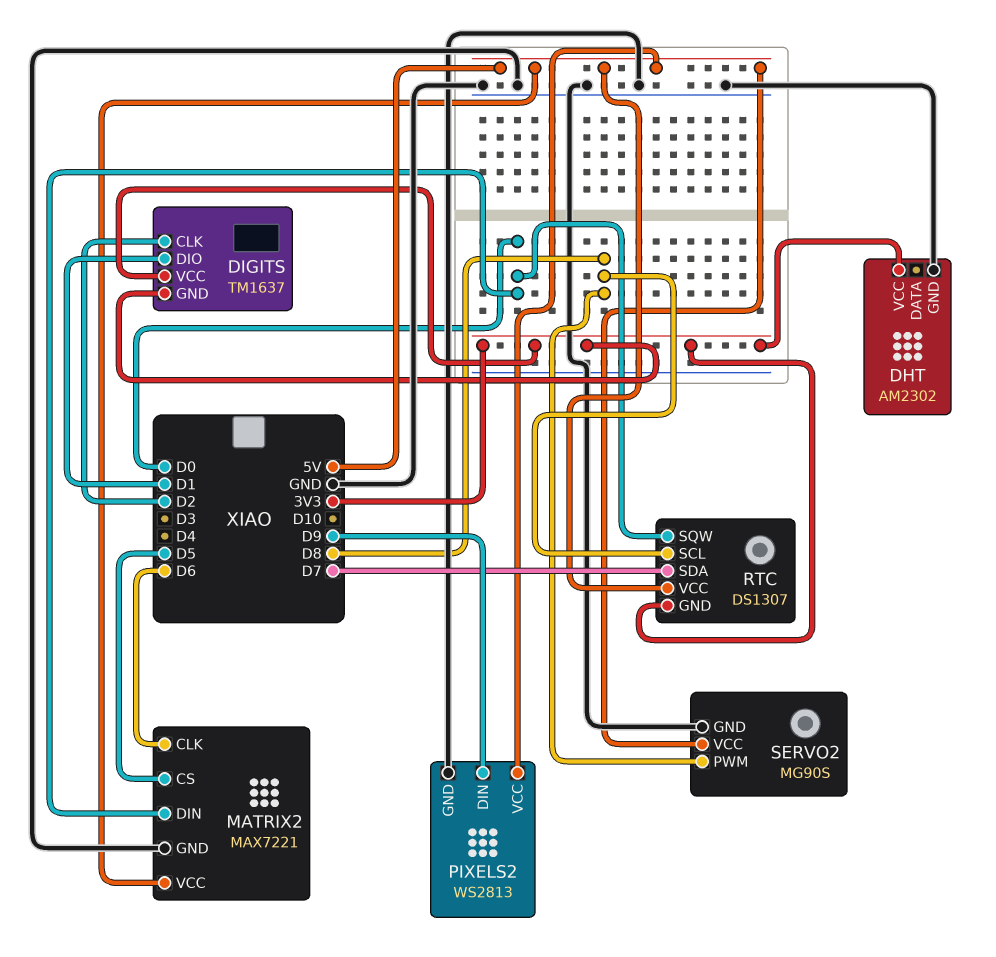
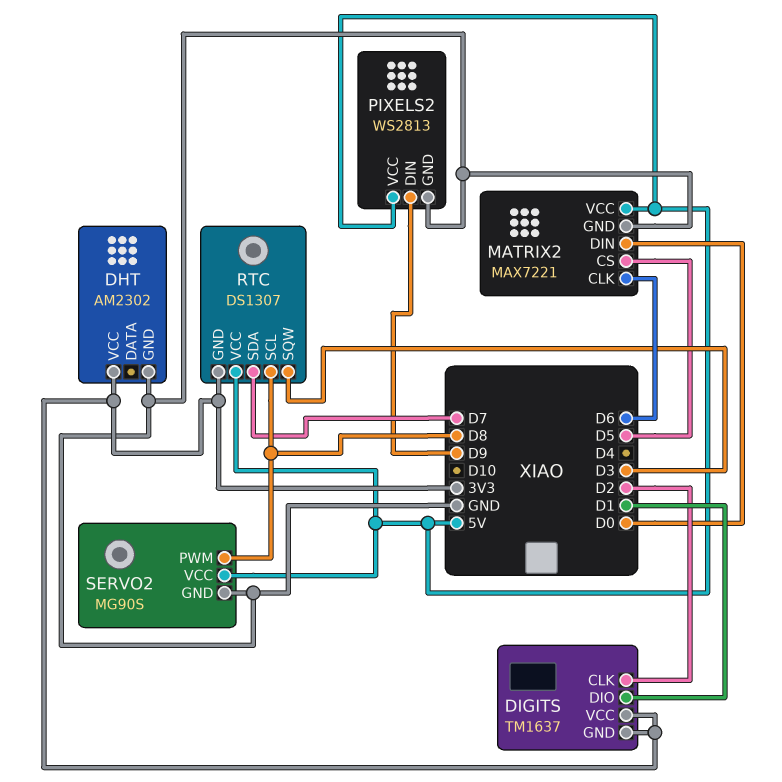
RTC pin SQW: D0 -> D3

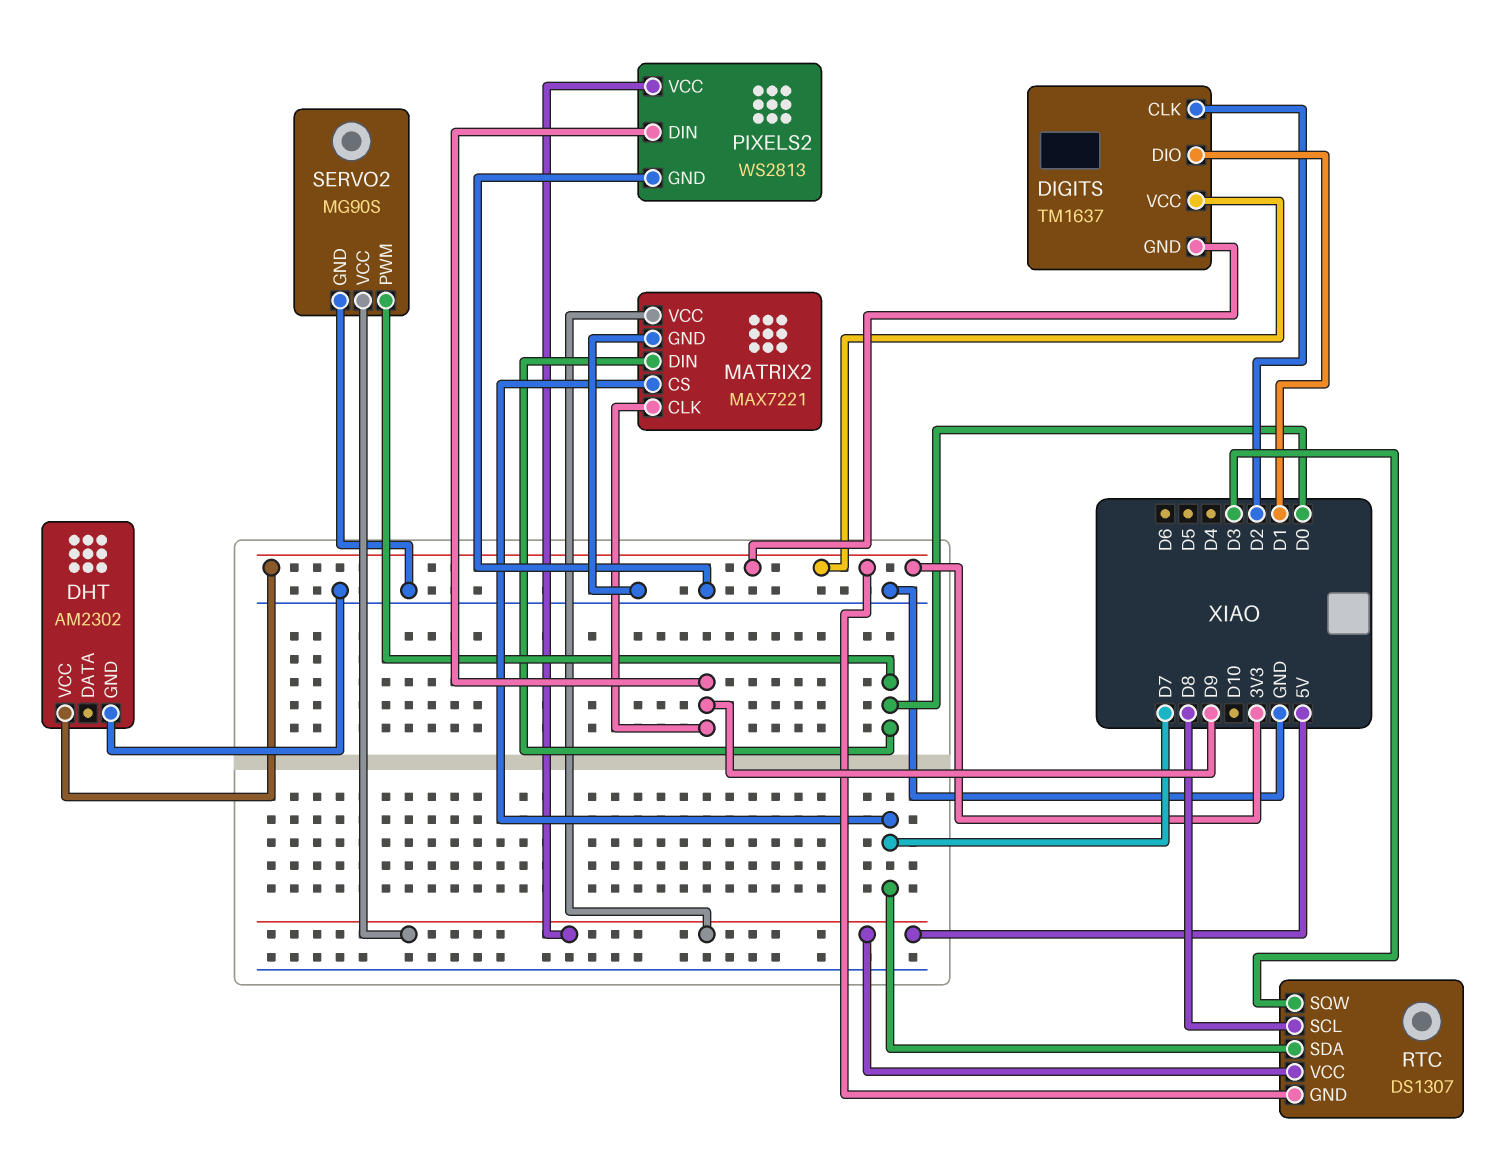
MATRIX2 pin CLK: D6 -> D9
MATRIX2 pin CS: D5 -> D7
SERVO2 pin PWM: D8 -> D0

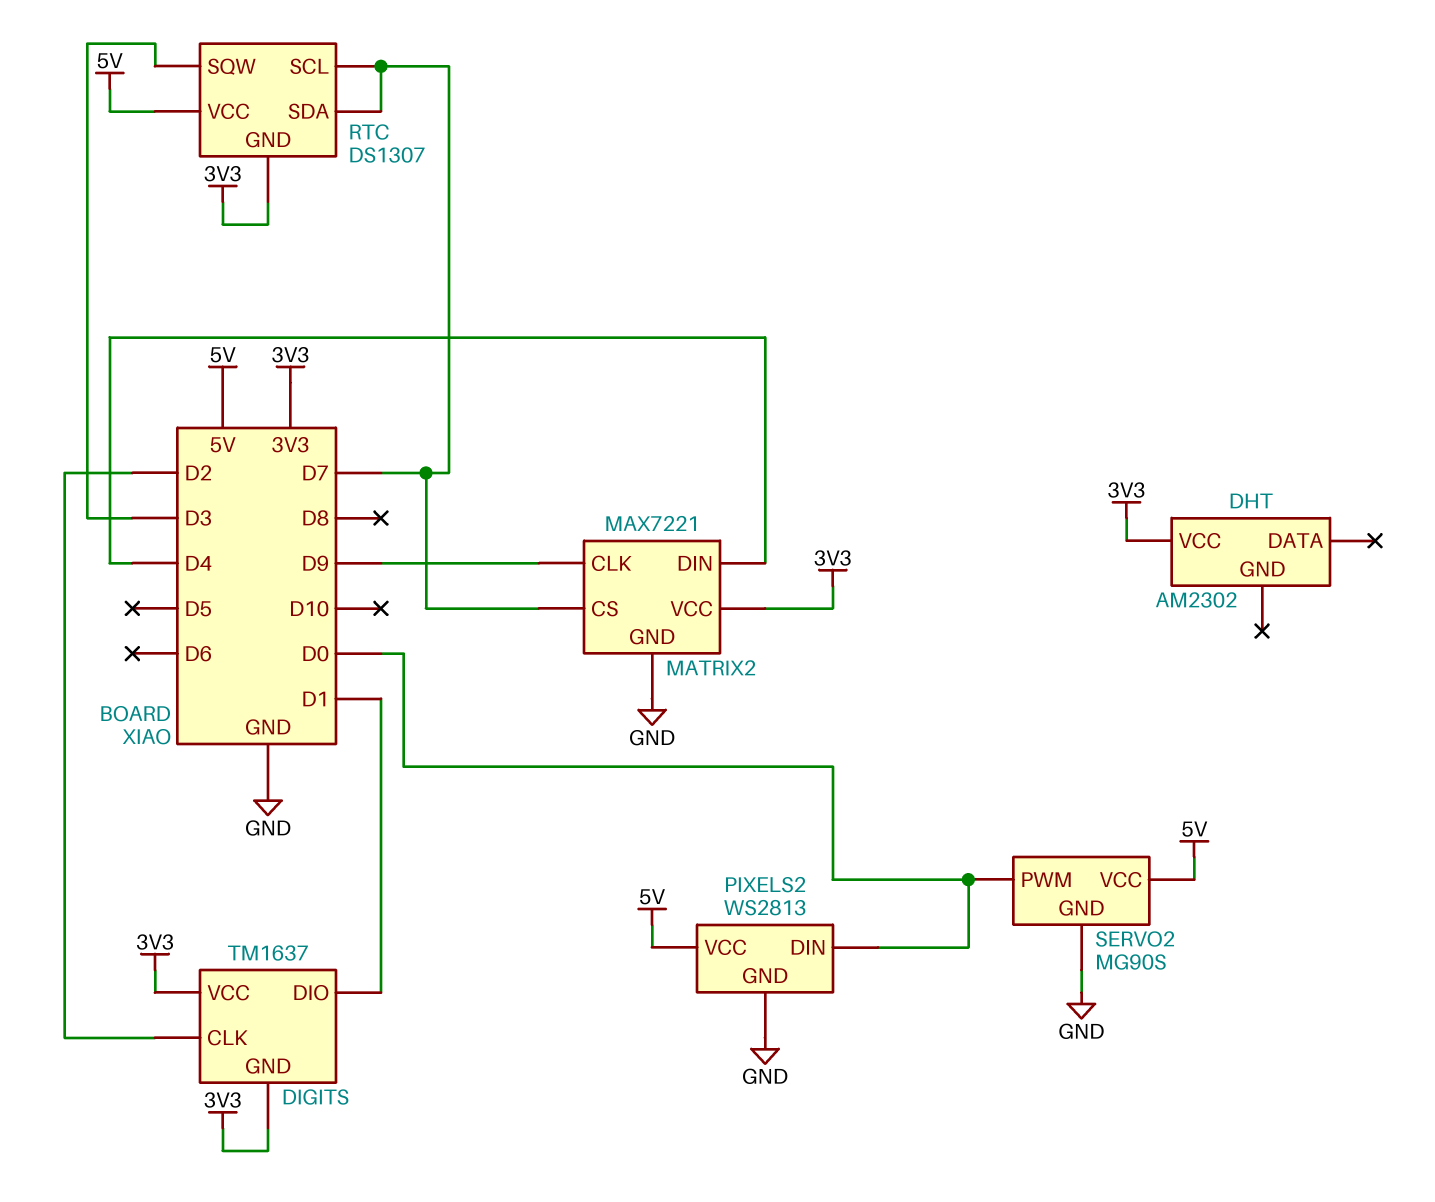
DHT pin GND: GND -> none
MATRIX2 pin DIN: D0 -> D4
MATRIX2 pin VCC: 5V -> 3V3
PIXELS2 pin DIN: D9 -> D0
RTC pin SCL: D8 -> D7

